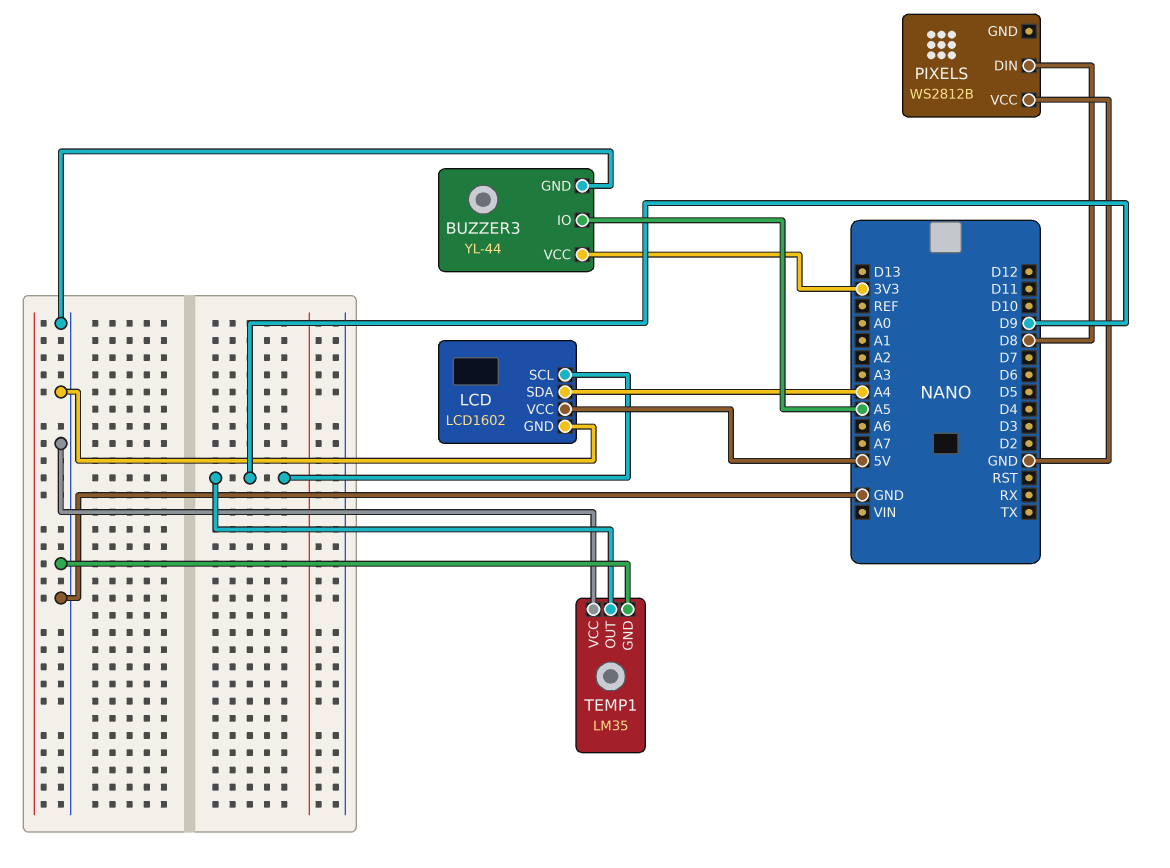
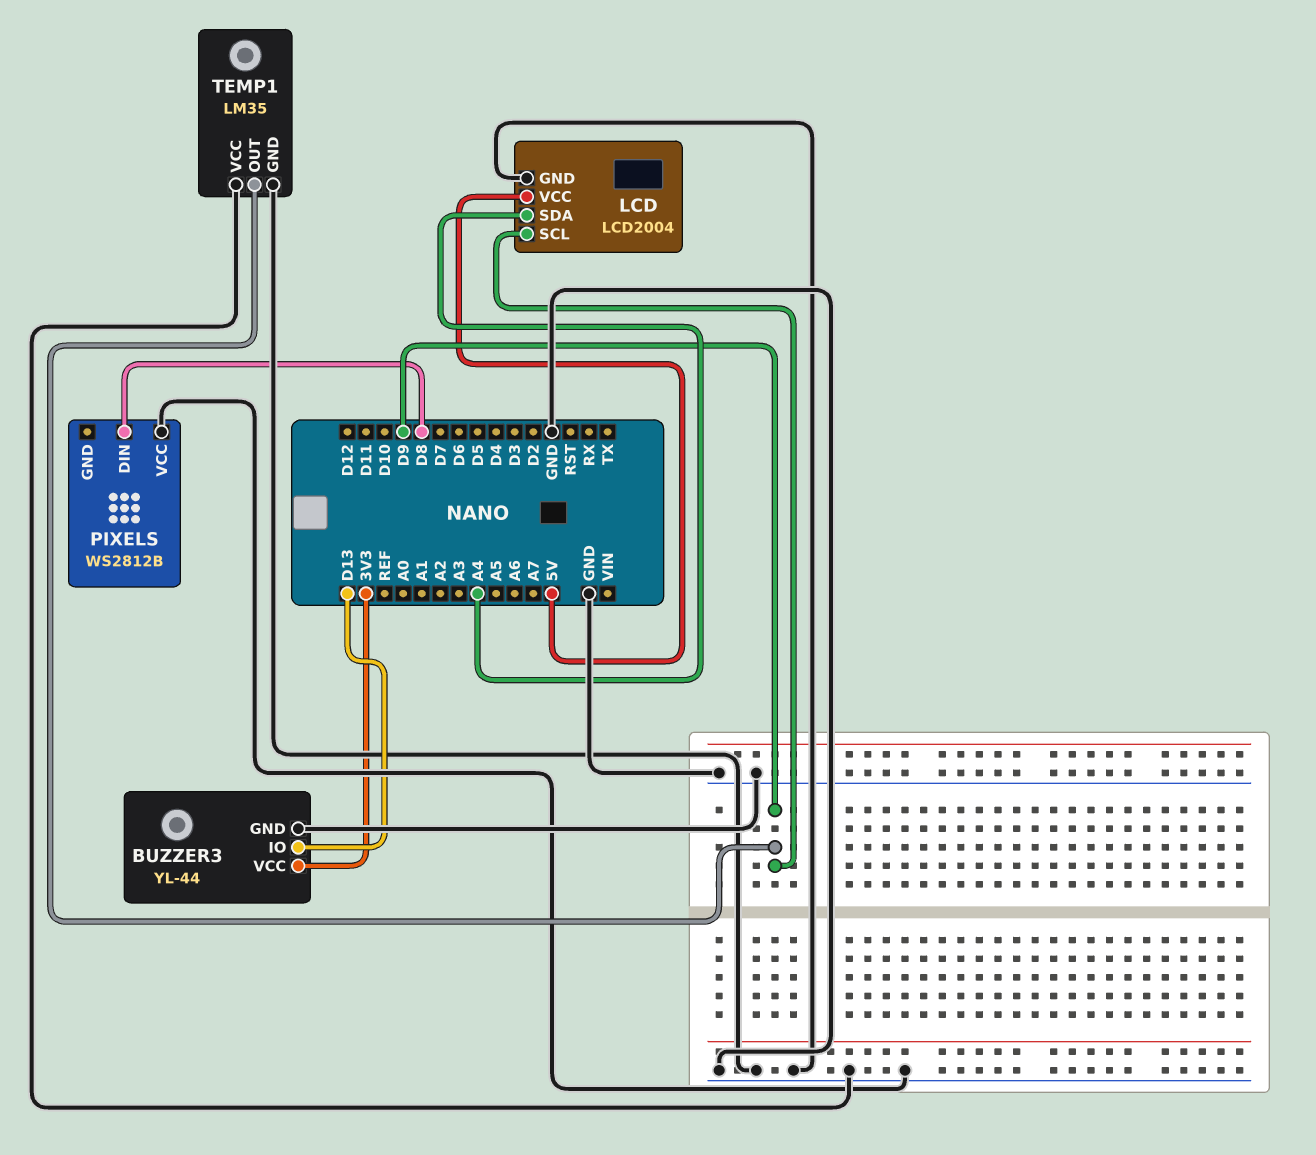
BUZZER3 pin IO: A5 -> D13
LCD: LCD1602 -> LCD2004

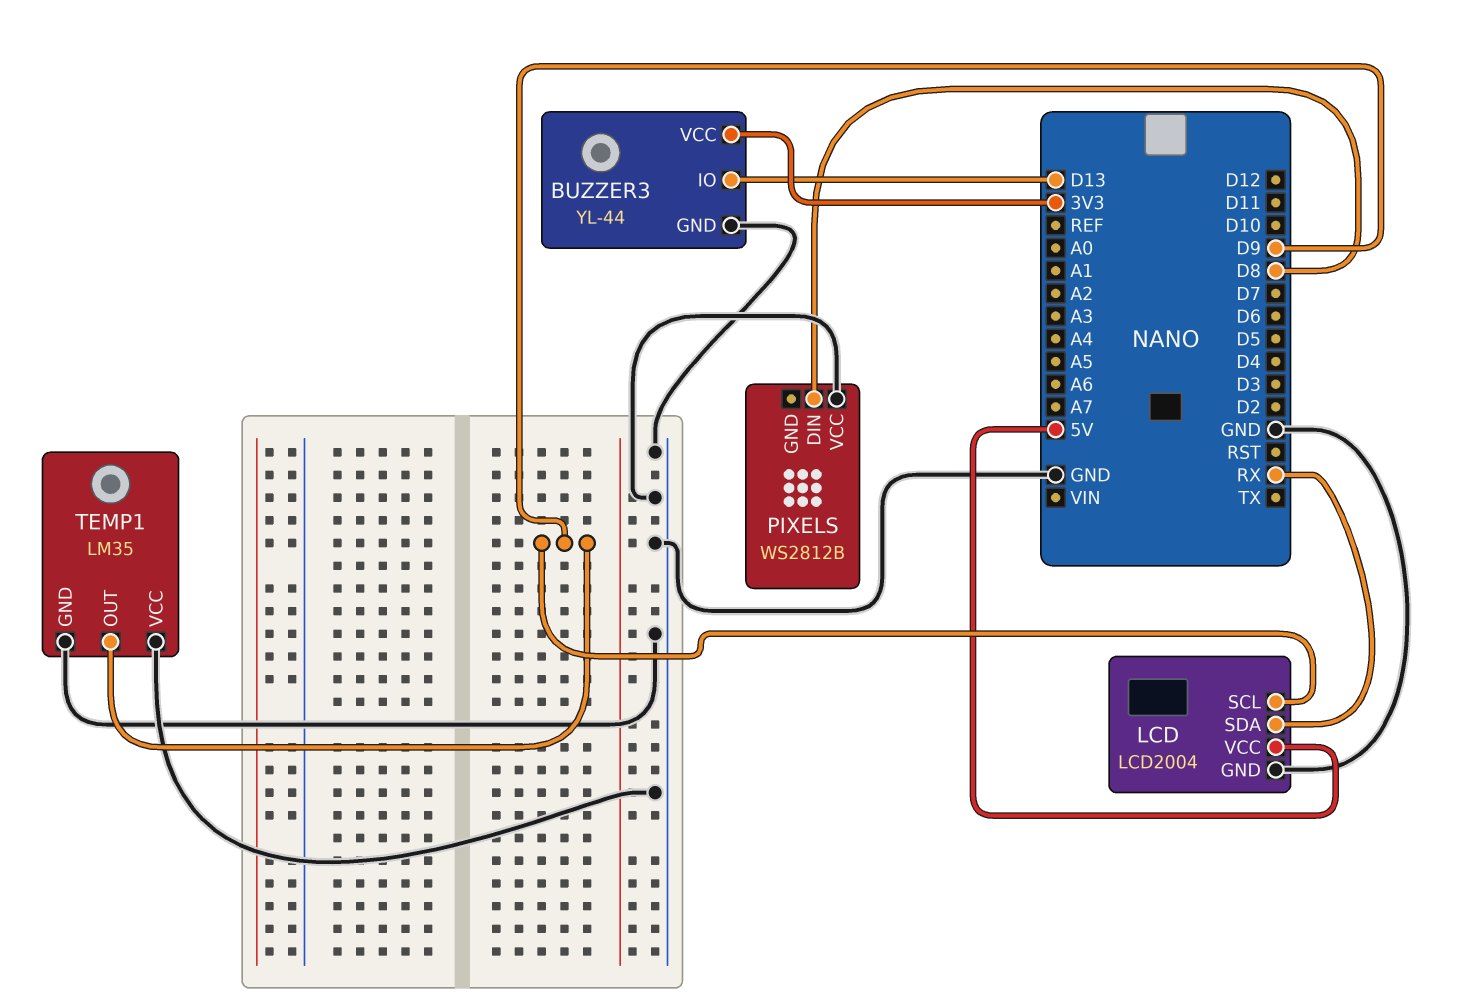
LCD pin SDA: A4 -> RX

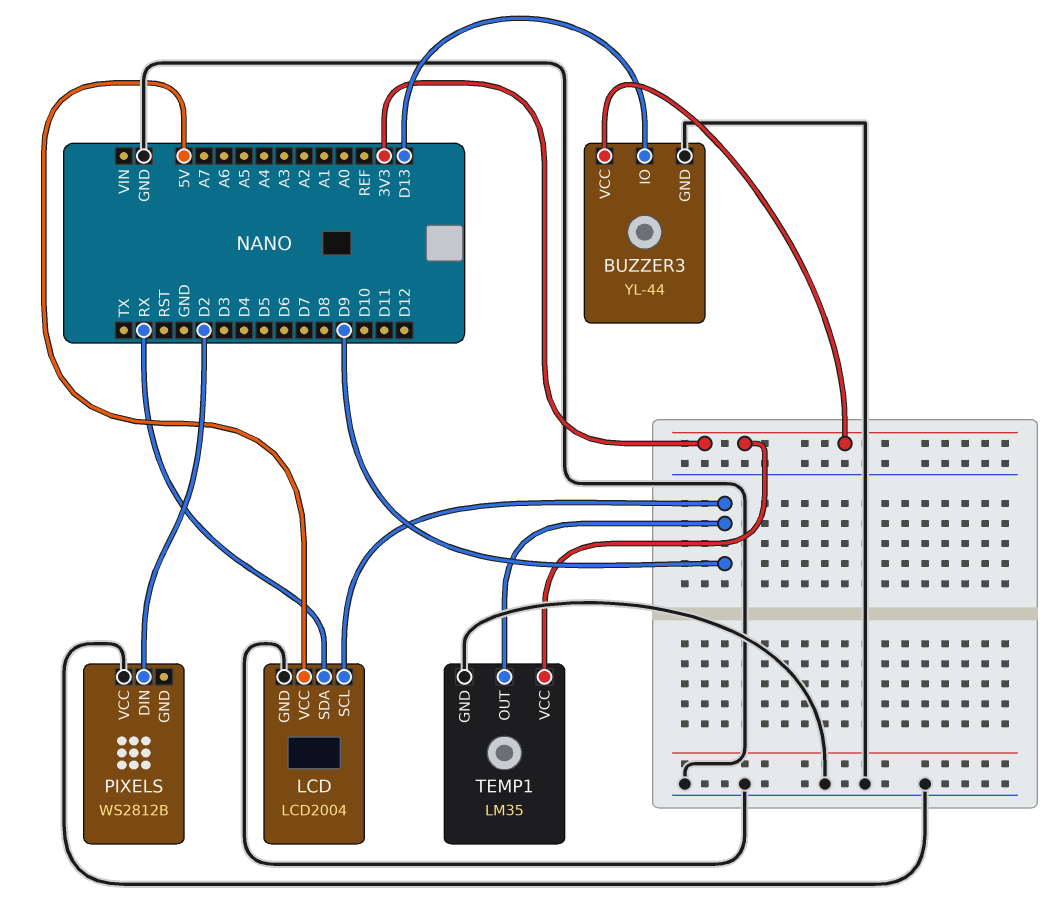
PIXELS pin DIN: D8 -> D2
TEMP1 pin VCC: GND -> 3V3

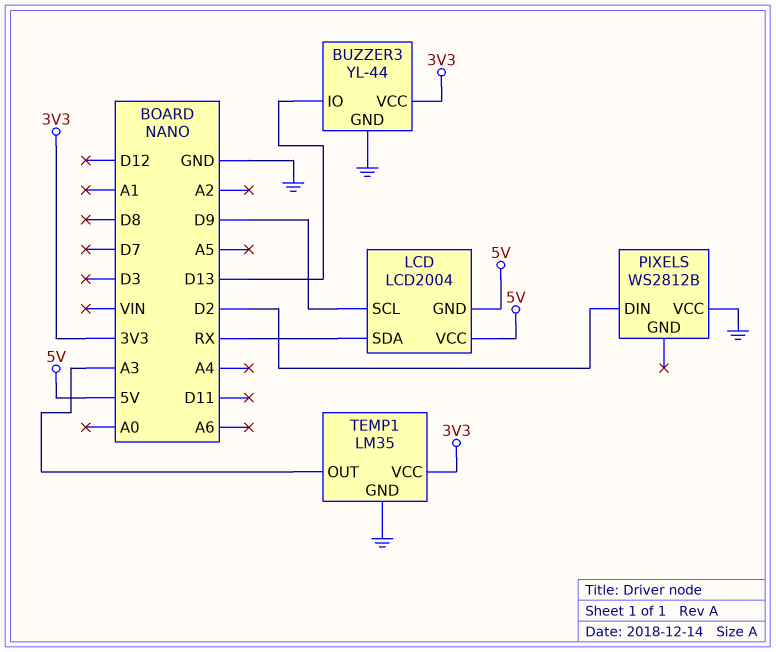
LCD pin GND: GND -> 5V
TEMP1 pin OUT: D9 -> A3

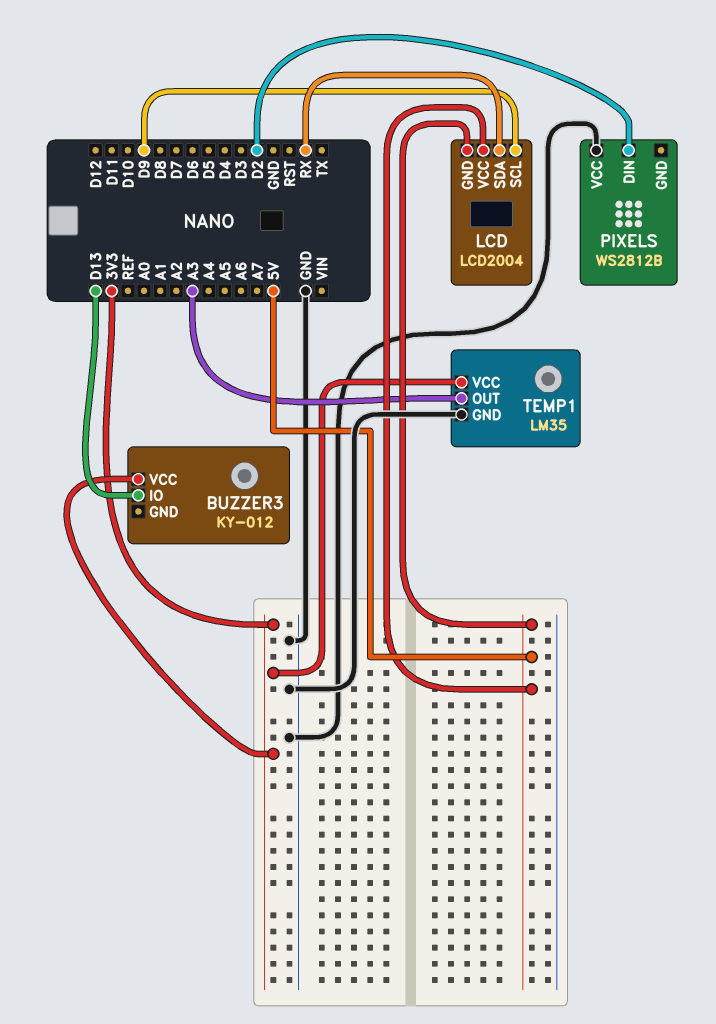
BUZZER3: YL-44 -> KY-012
BUZZER3 pin GND: GND -> none

